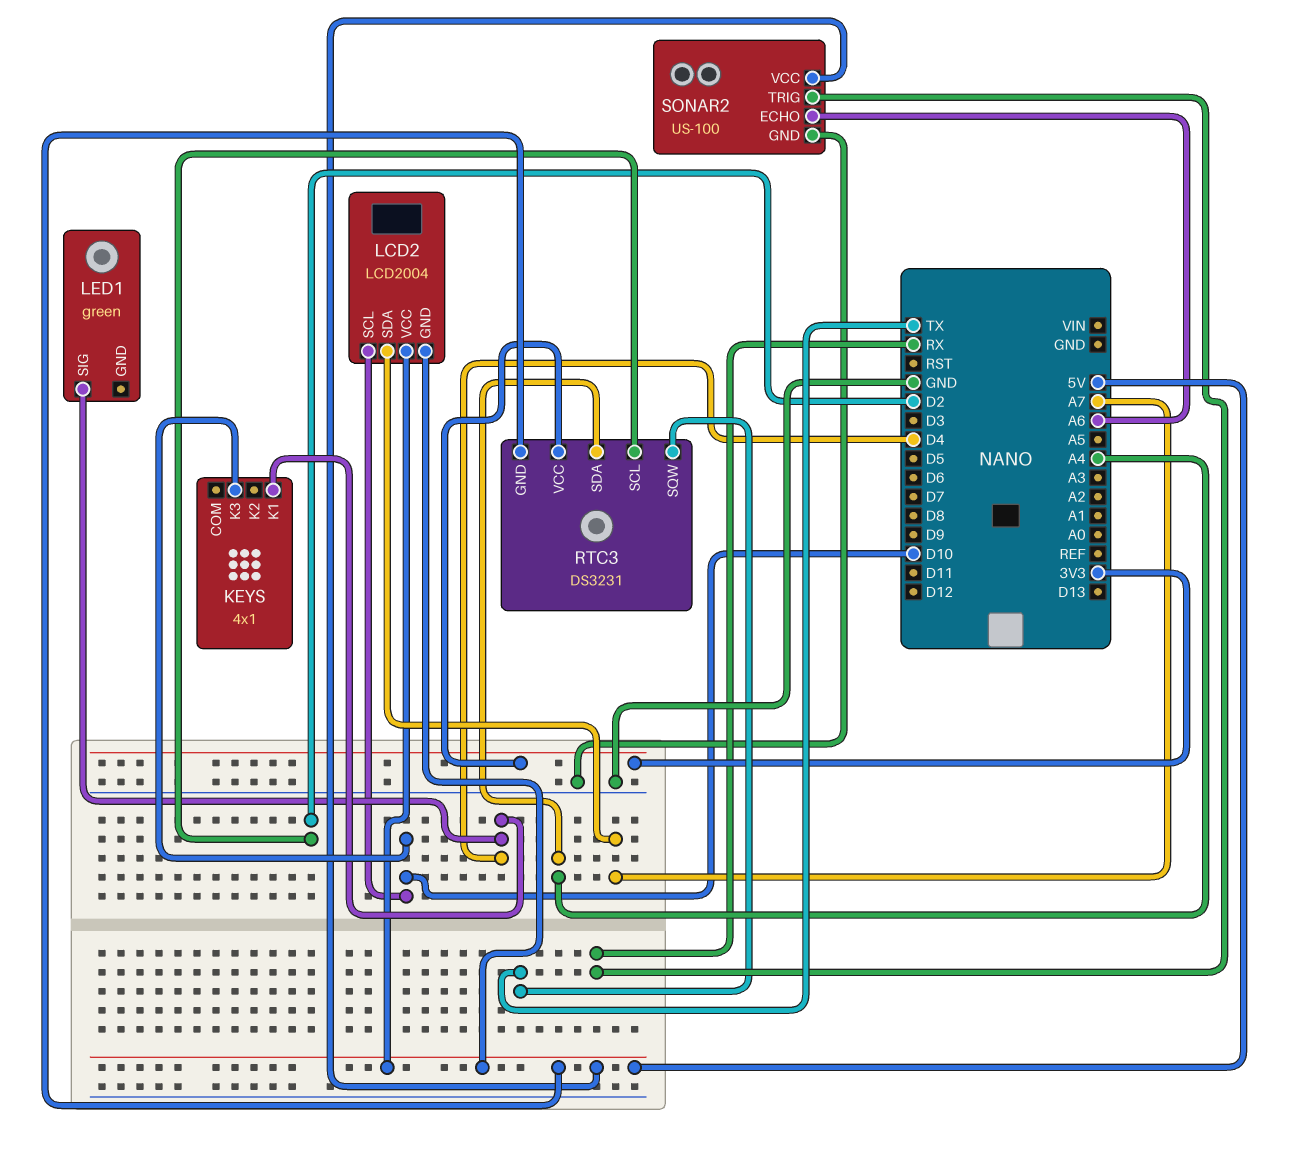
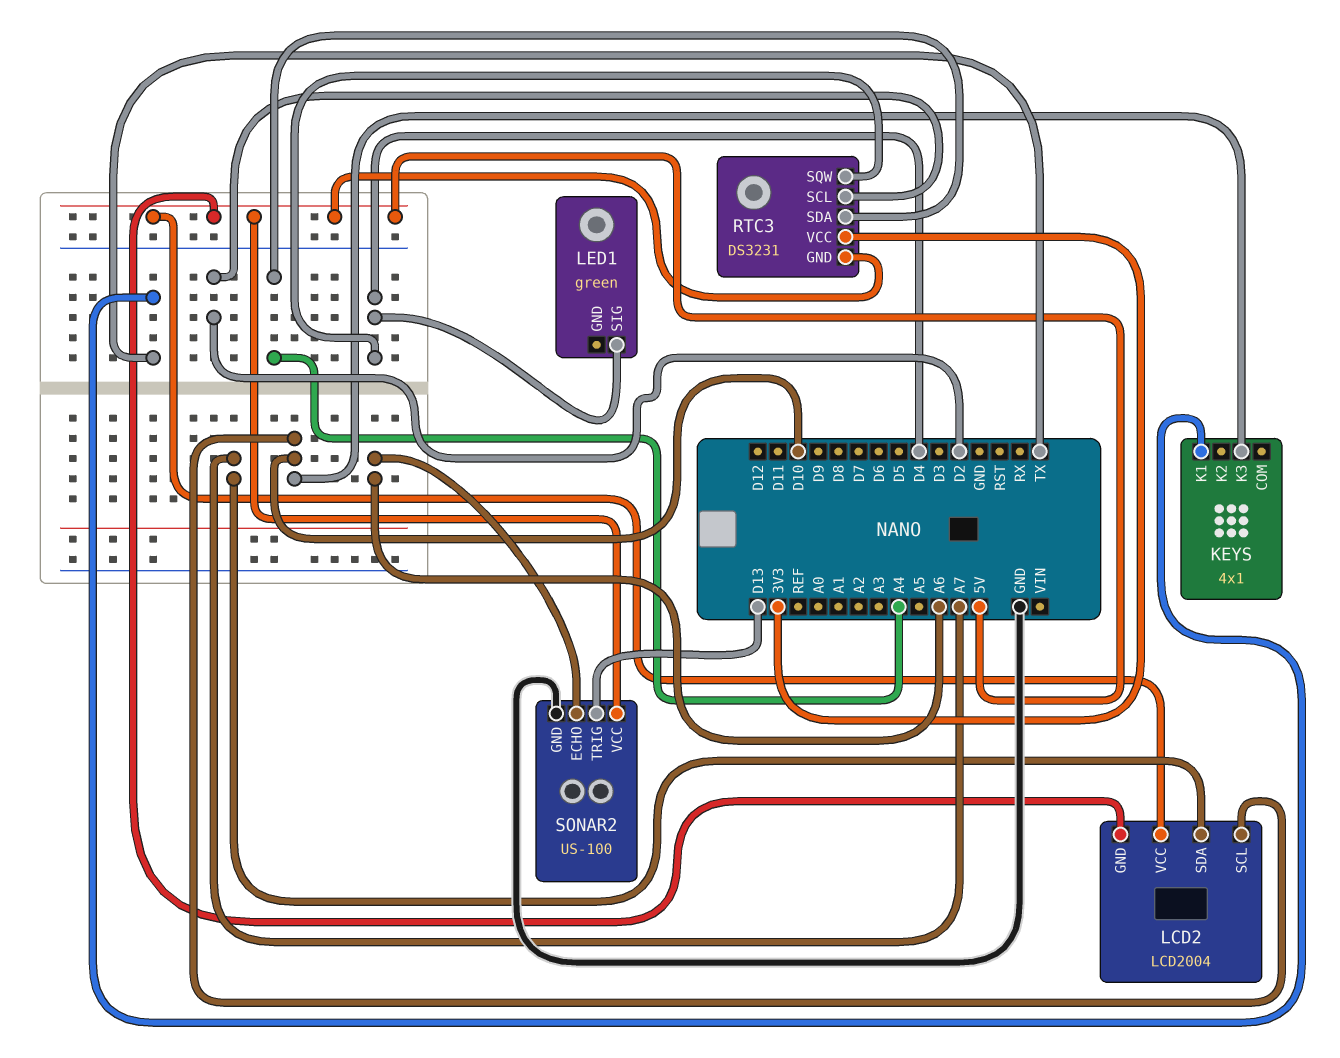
KEYS pin K1: D4 -> TX
RTC3 pin SQW: TX -> D4
SONAR2 pin TRIG: RX -> D13

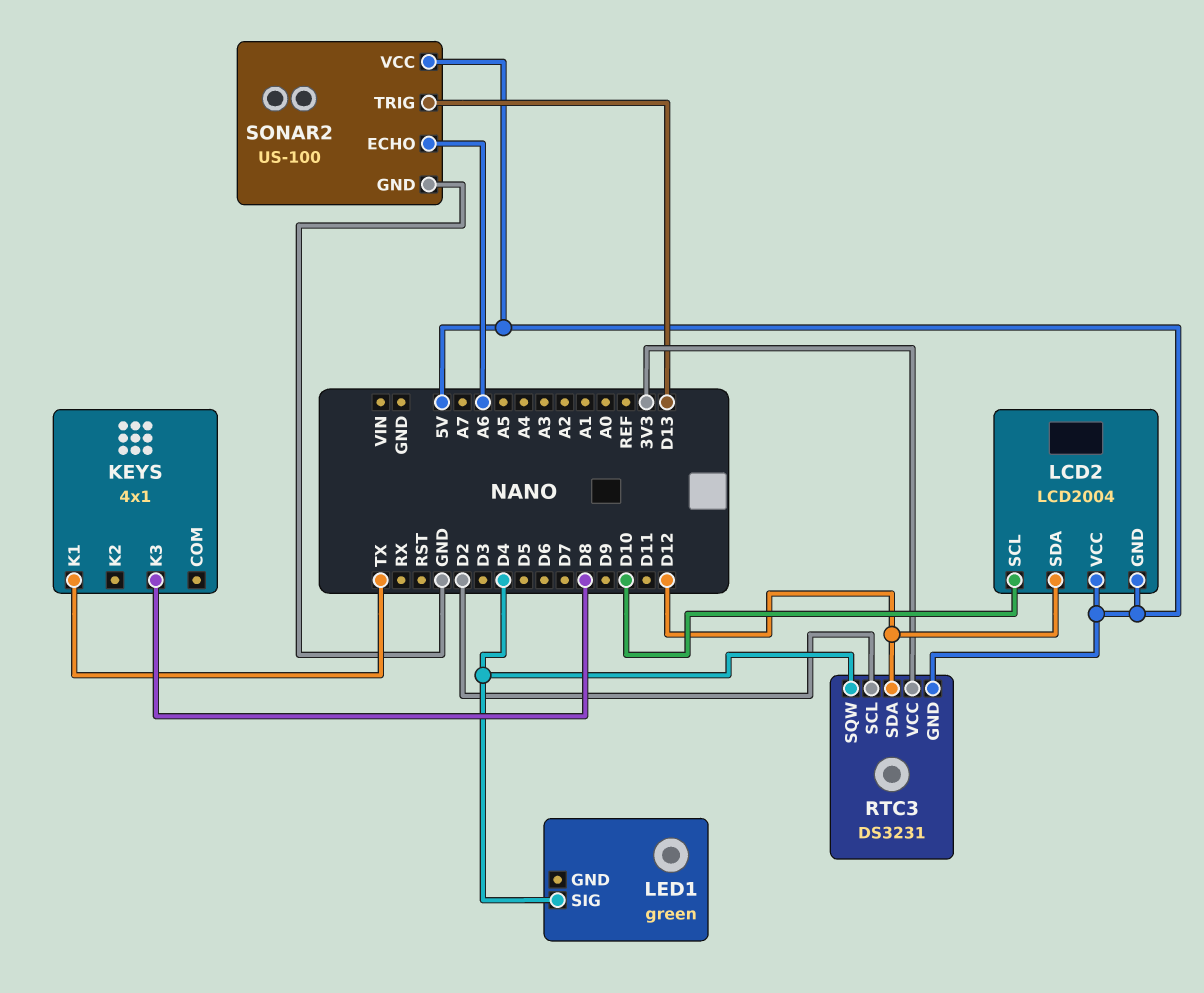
KEYS pin K3: D10 -> D8
LCD2 pin SDA: A7 -> D12
RTC3 pin SDA: A4 -> D12

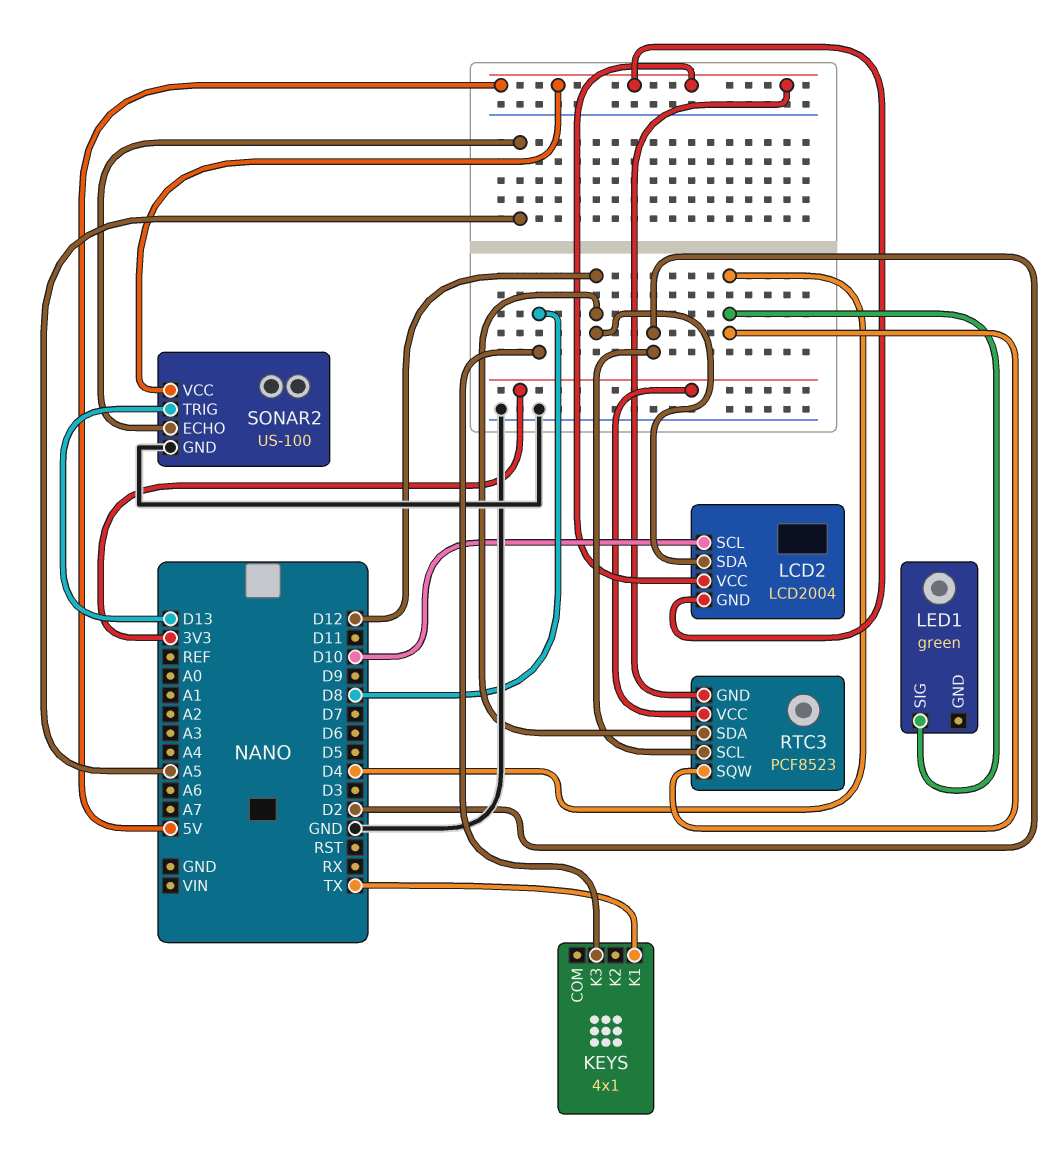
RTC3: DS3231 -> PCF8523
SONAR2 pin ECHO: A6 -> A5

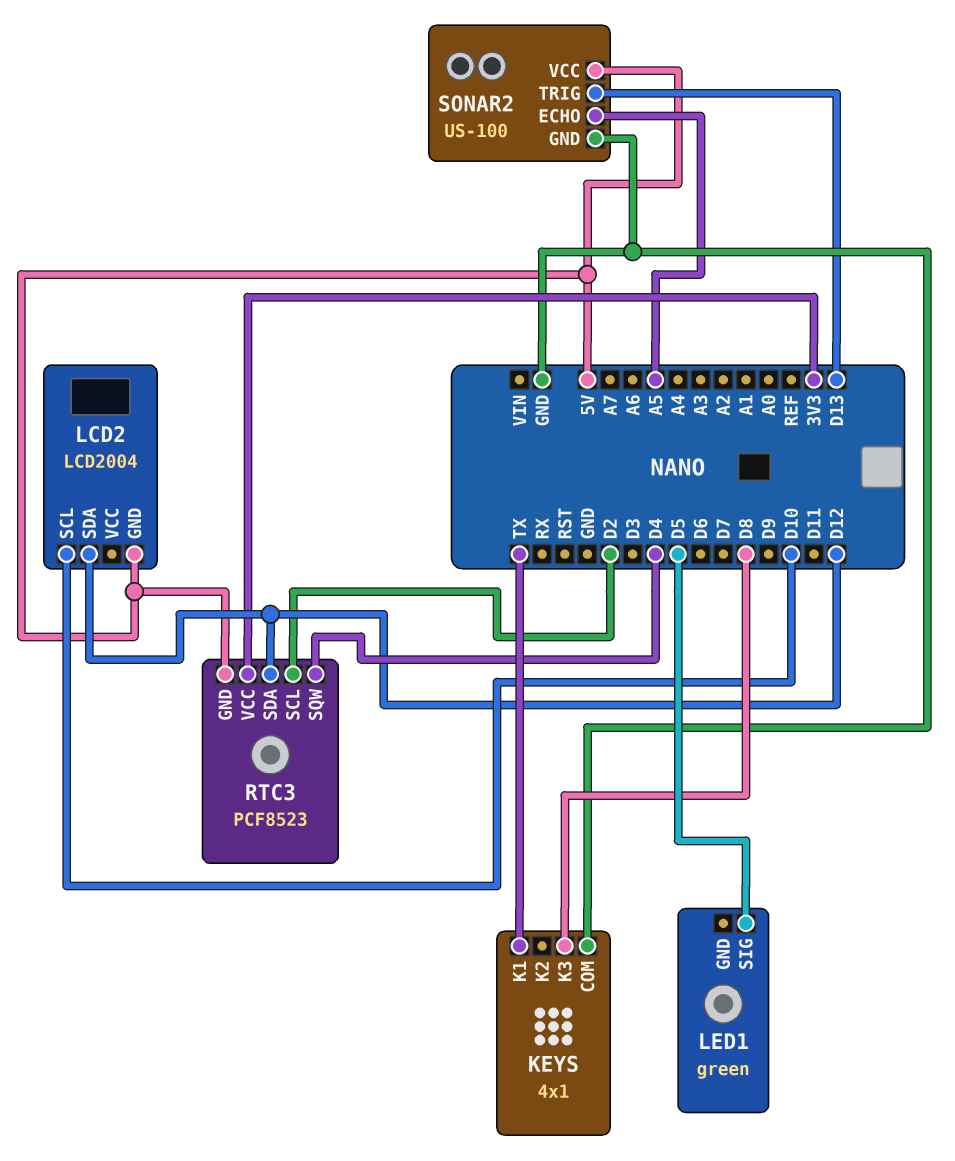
KEYS pin COM: none -> GND
LCD2 pin VCC: 5V -> none
LED1 pin SIG: D4 -> D5

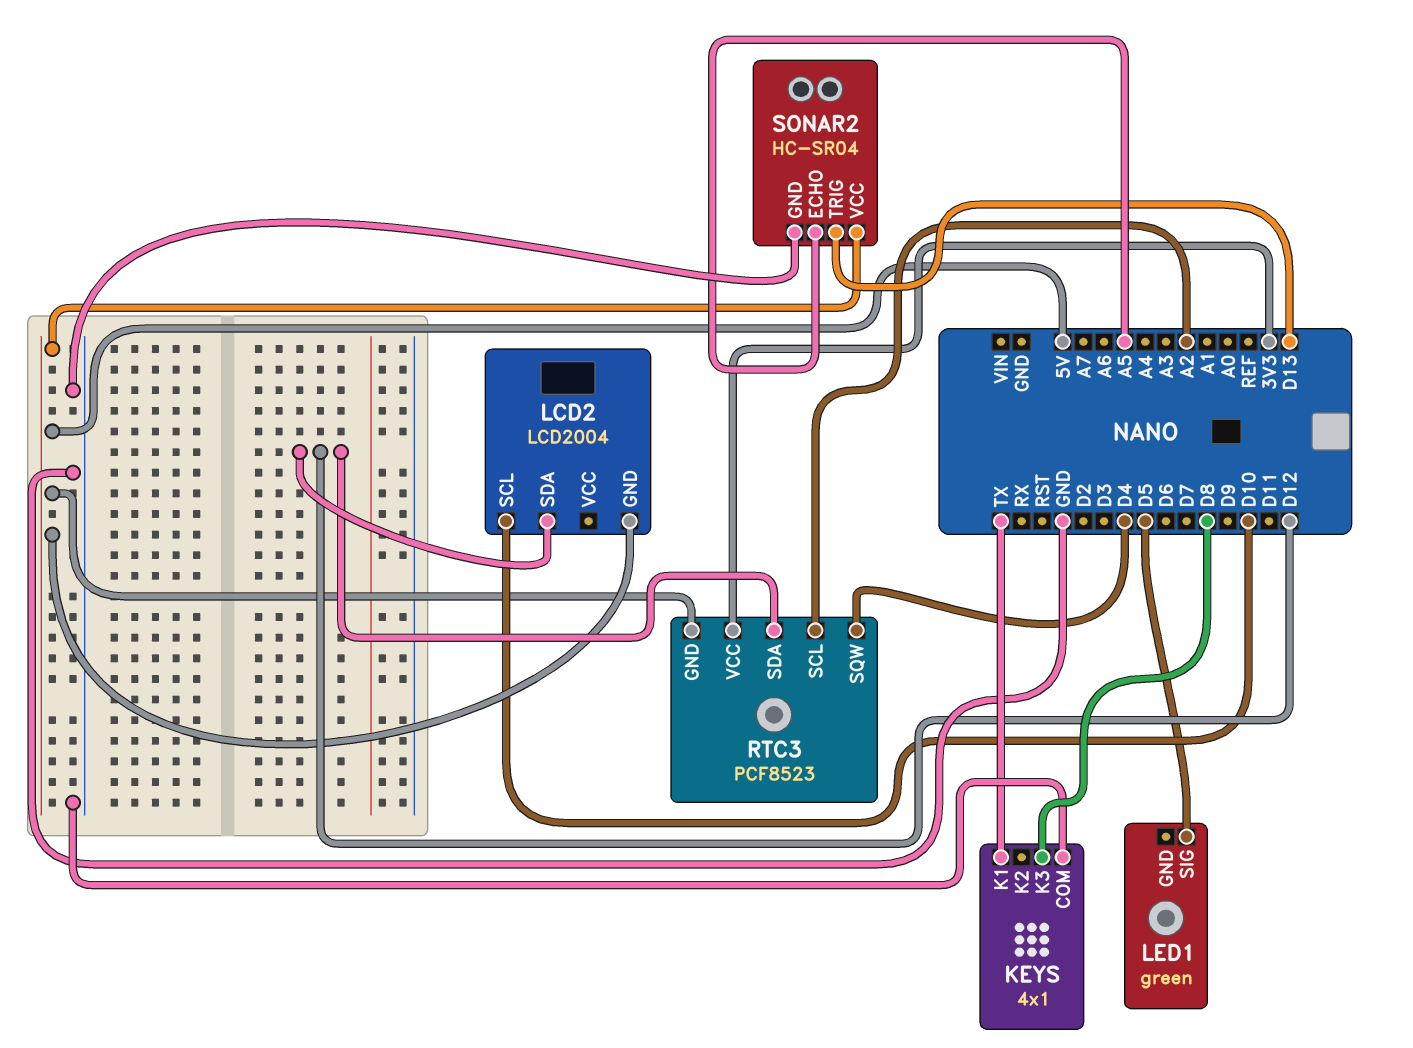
RTC3 pin SCL: D2 -> A2
SONAR2: US-100 -> HC-SR04

